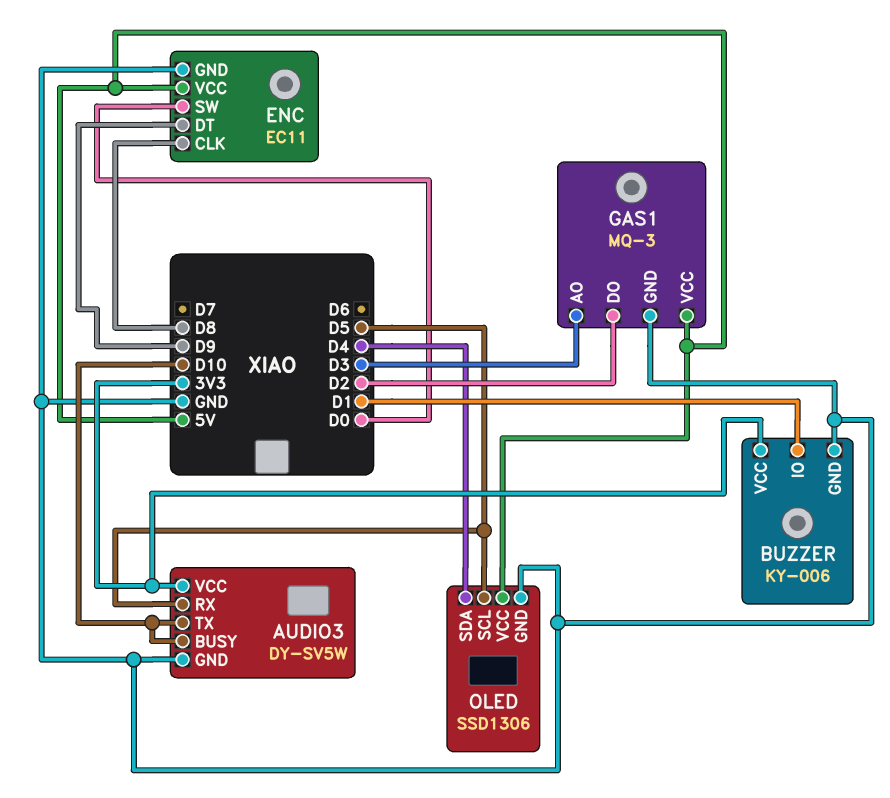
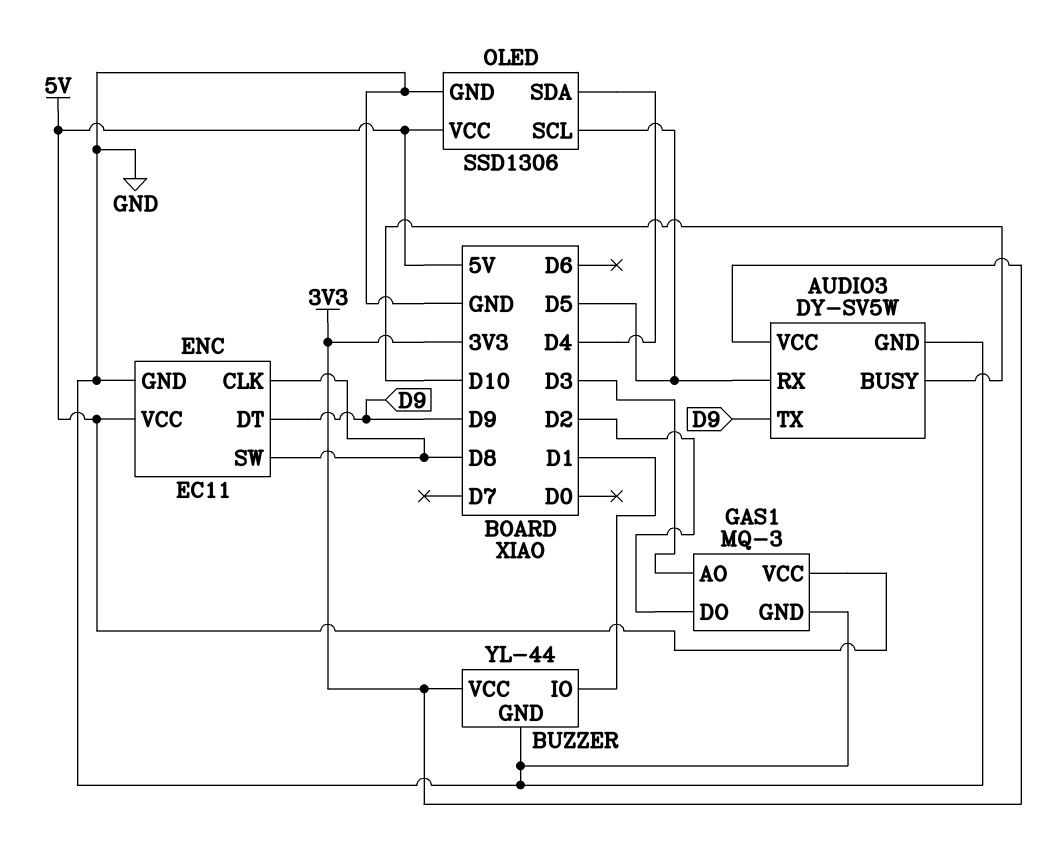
AUDIO3 pin TX: D10 -> D9
BUZZER: KY-006 -> YL-44
ENC pin SW: D0 -> D8

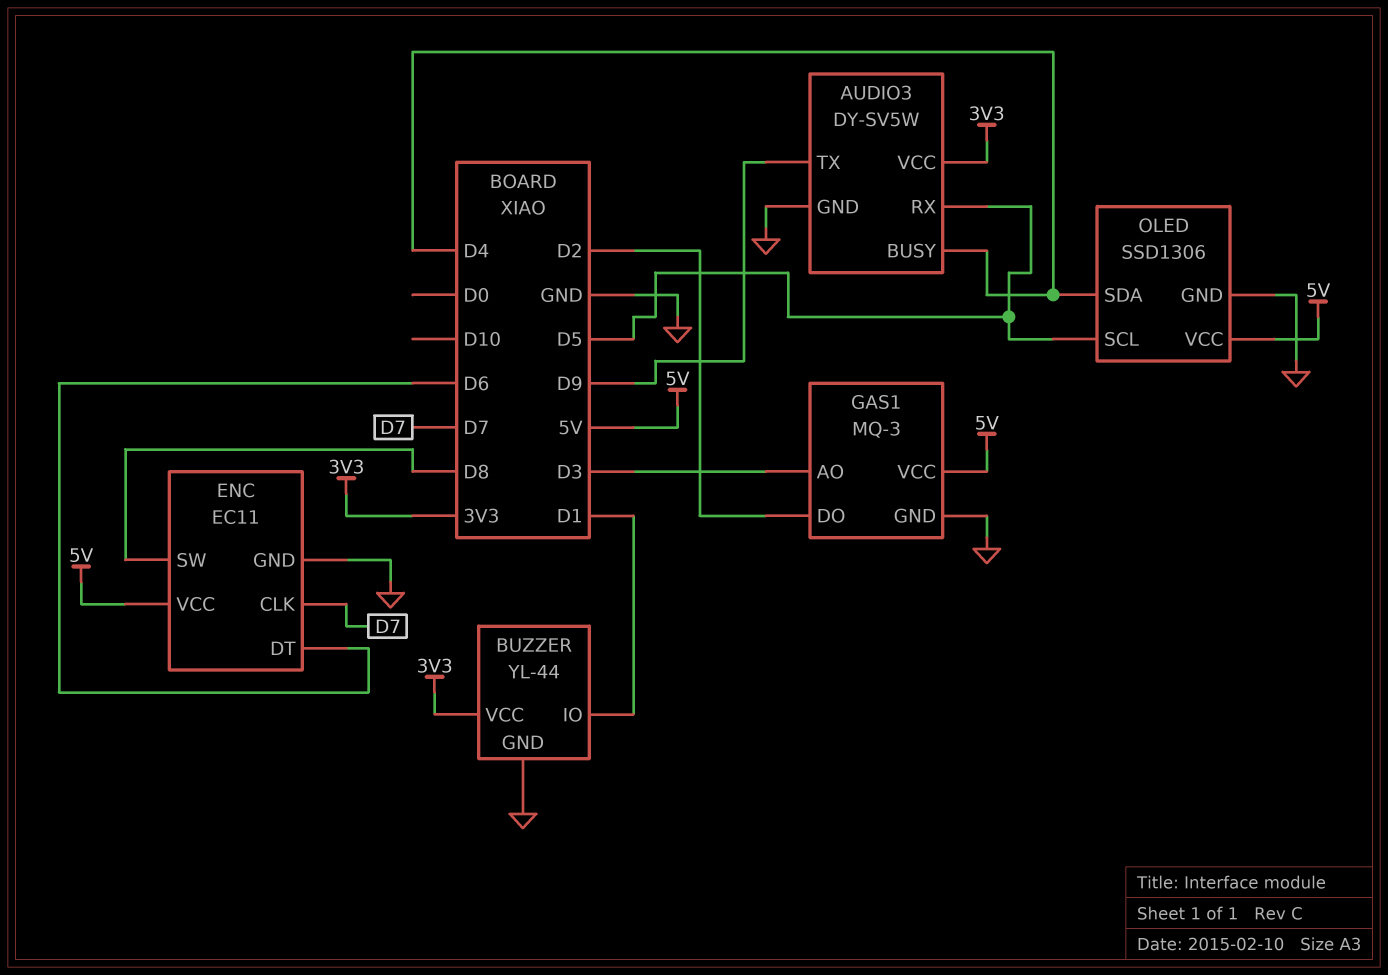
AUDIO3 pin BUSY: D10 -> D4
ENC pin CLK: D8 -> D7
ENC pin DT: D9 -> D6

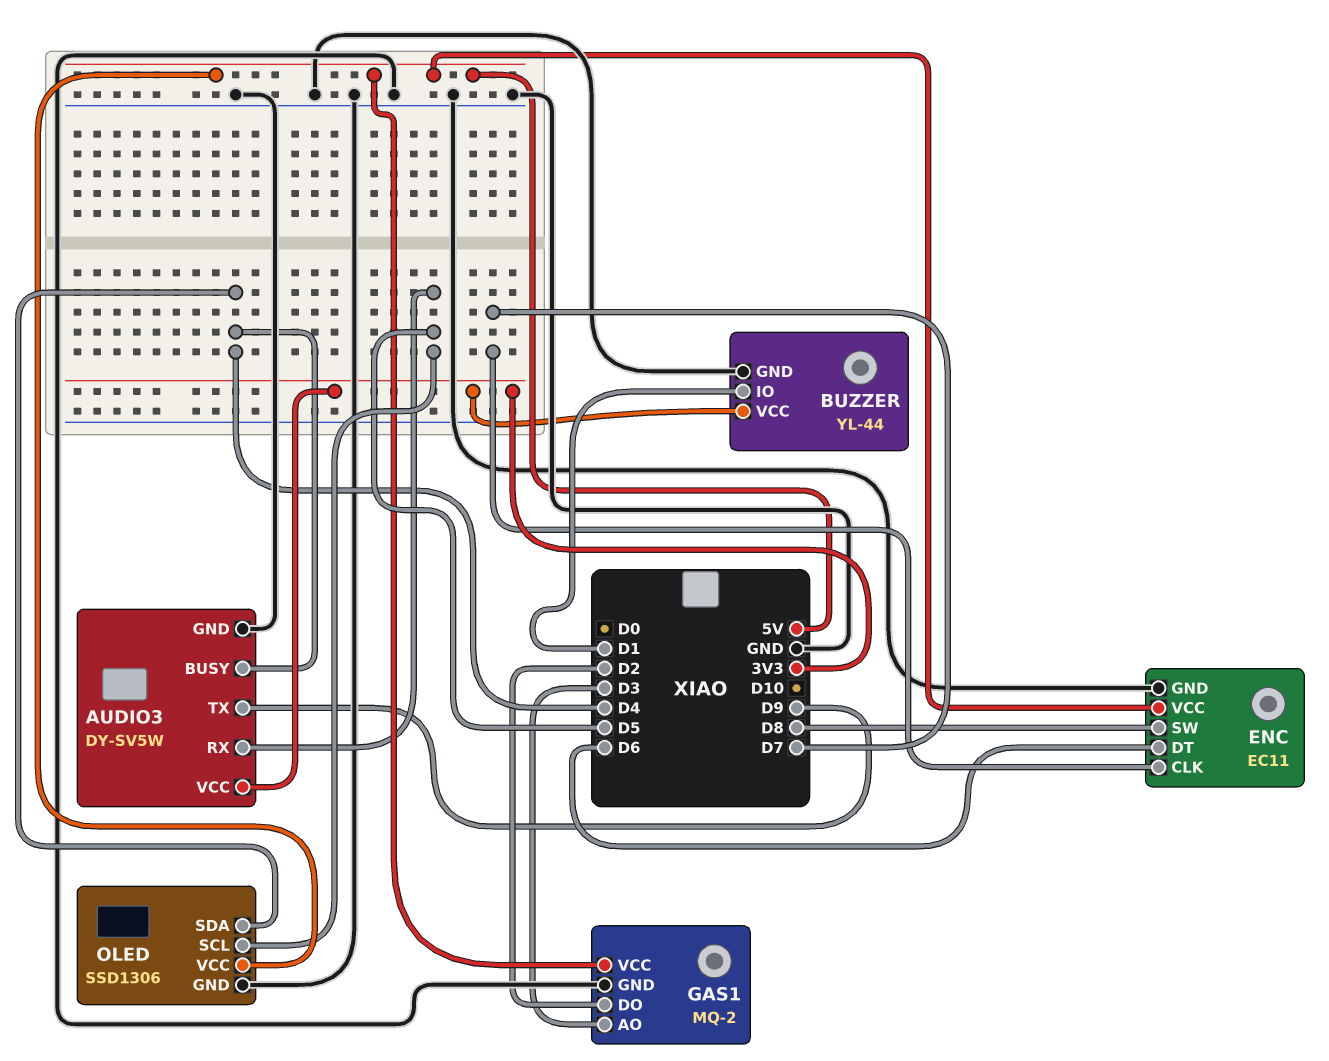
GAS1: MQ-3 -> MQ-2

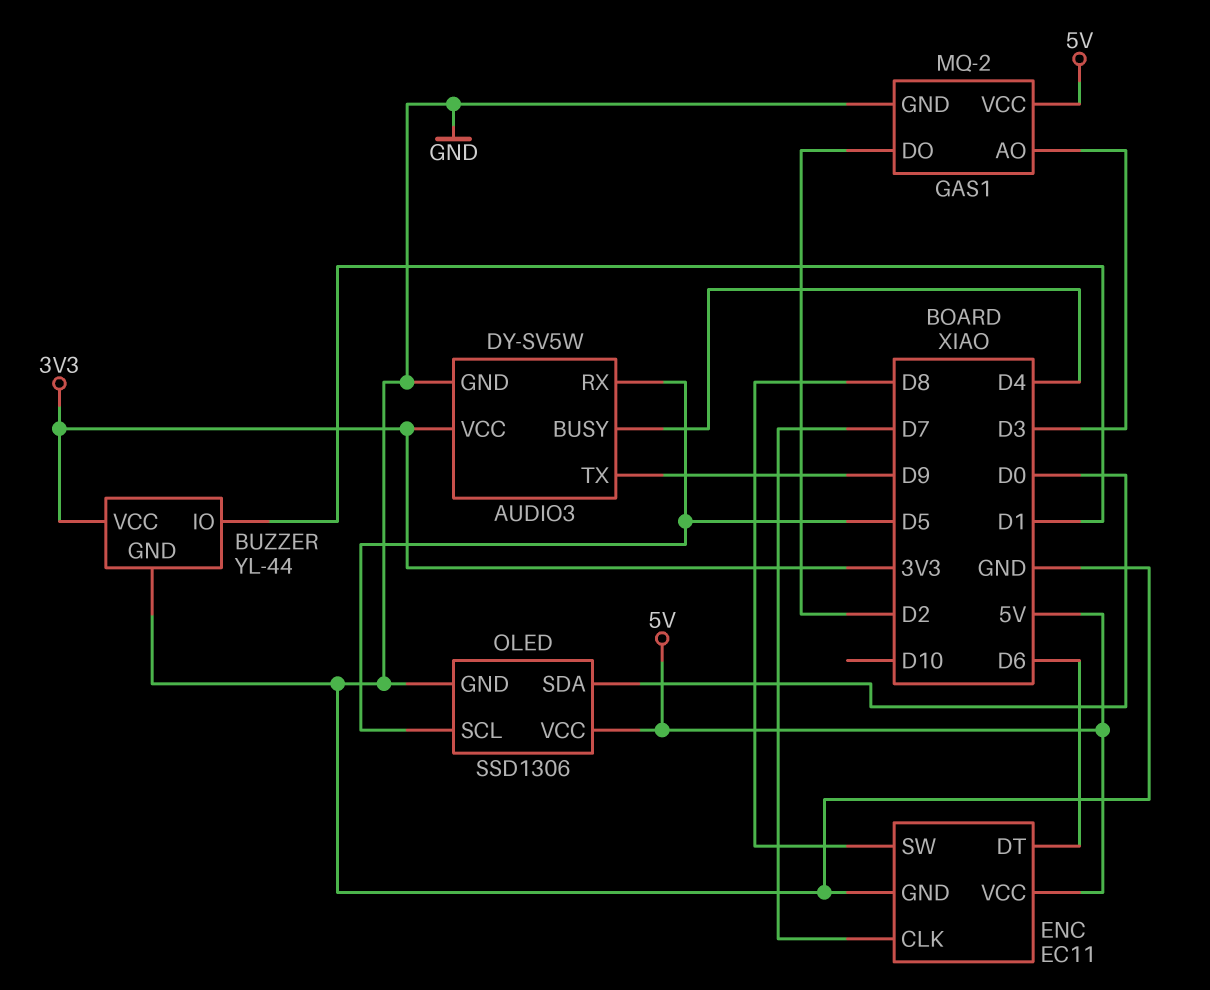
OLED pin SDA: D4 -> D0

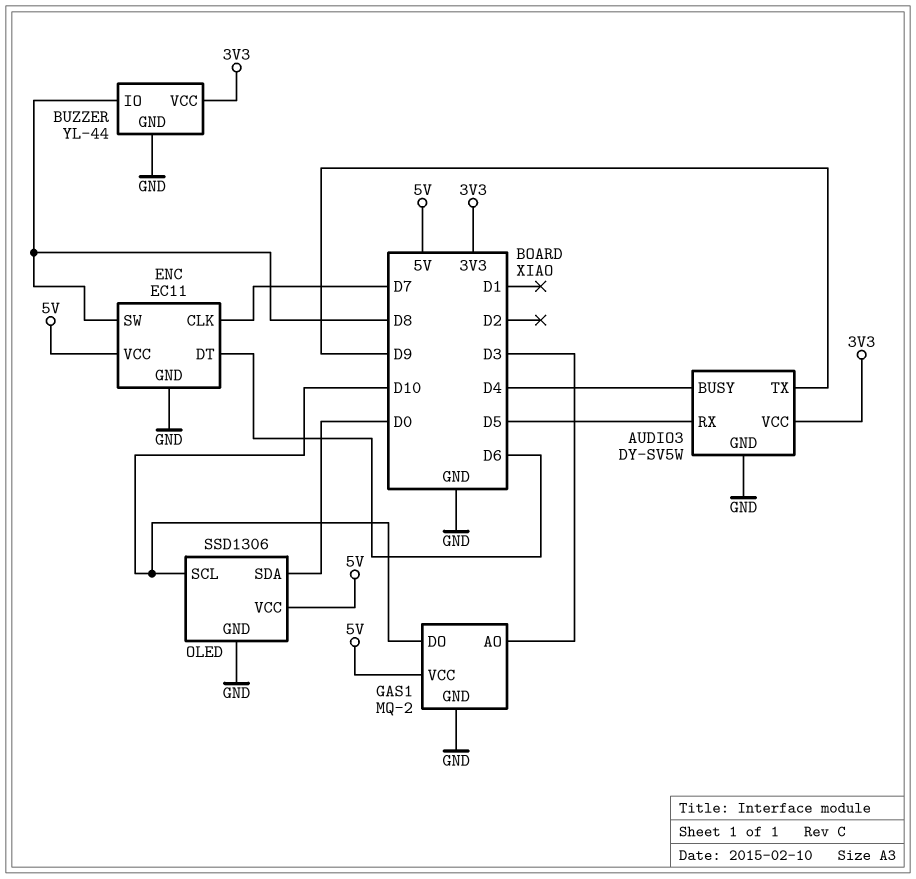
BUZZER pin IO: D1 -> D8
GAS1 pin DO: D2 -> D10
OLED pin SCL: D5 -> D10

